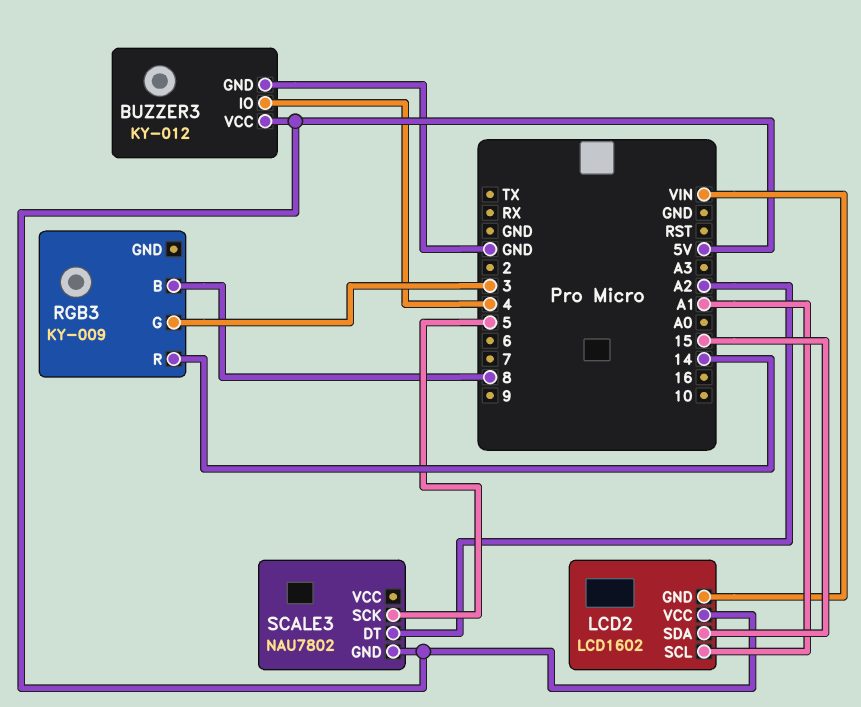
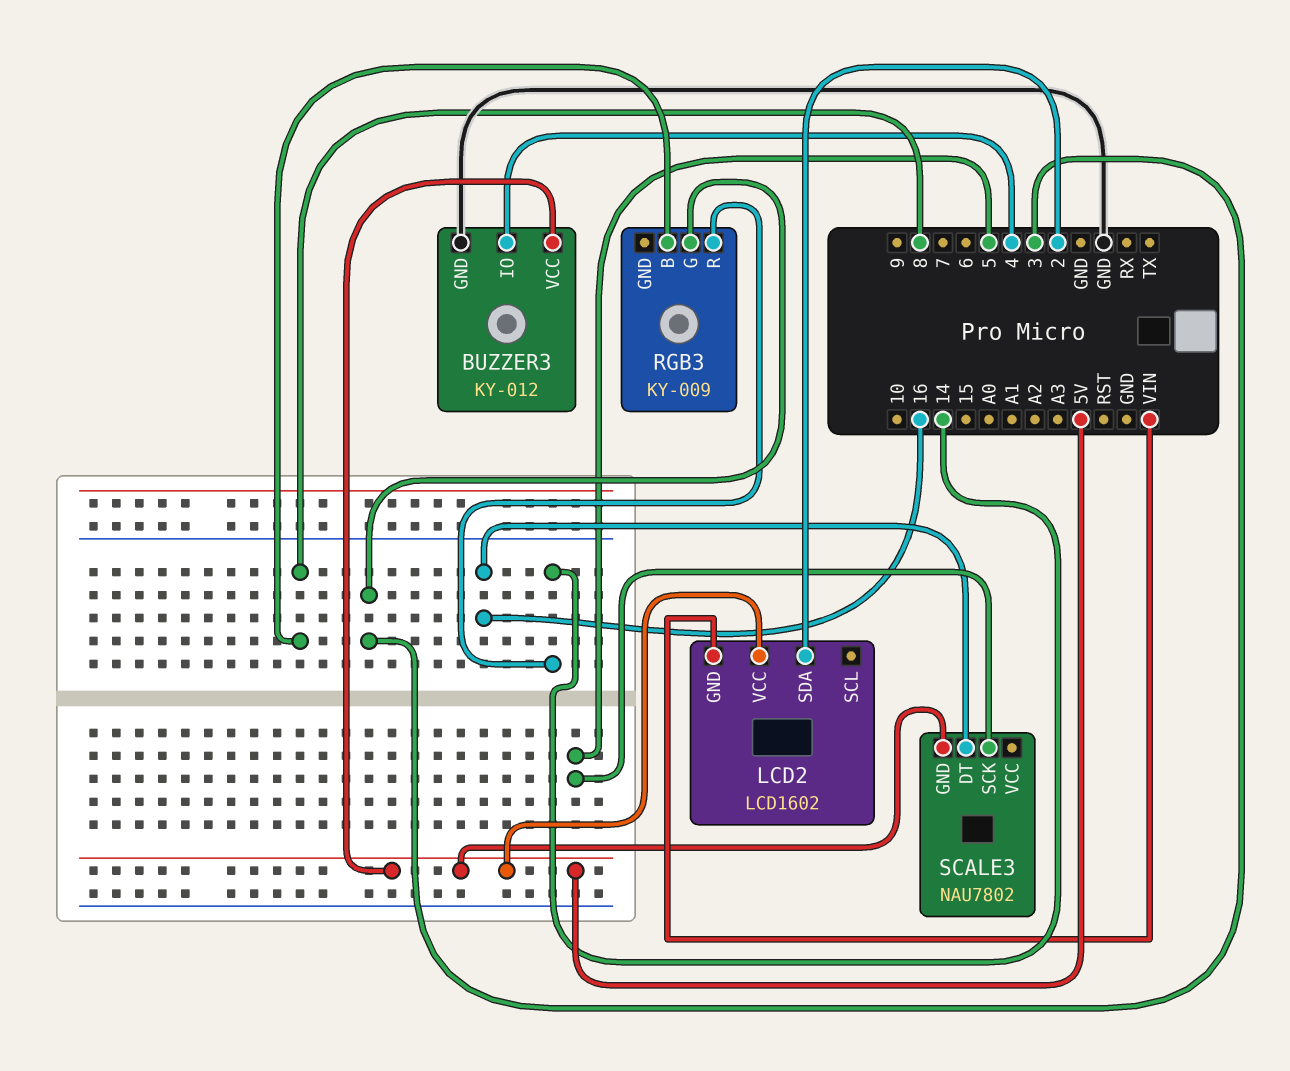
LCD2 pin SCL: A1 -> none
LCD2 pin SDA: 15 -> 2
SCALE3 pin DT: A2 -> 16

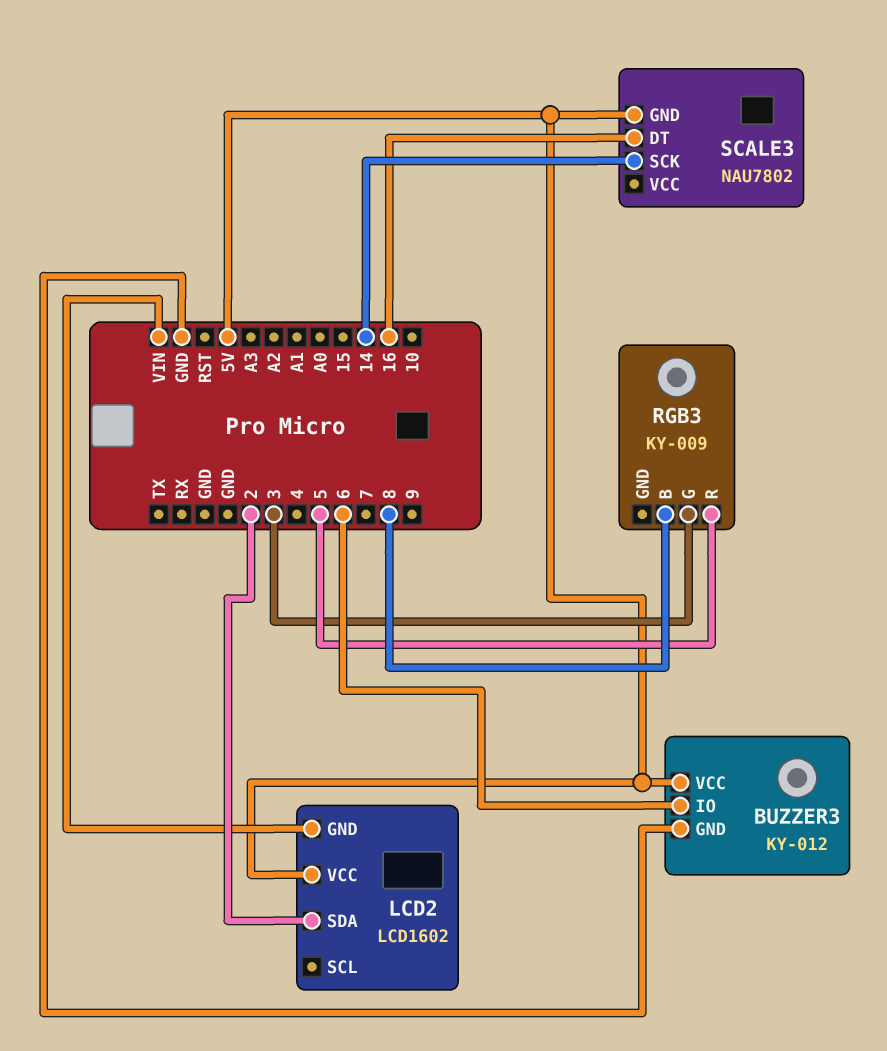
BUZZER3 pin IO: 4 -> 6
RGB3 pin R: 14 -> 5
SCALE3 pin SCK: 5 -> 14

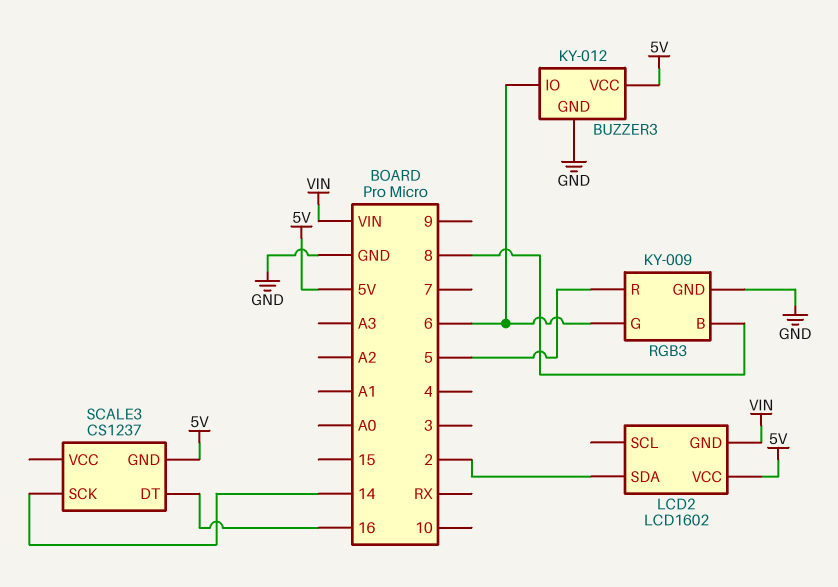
RGB3 pin G: 3 -> 6
RGB3 pin GND: none -> GND
SCALE3: NAU7802 -> CS1237

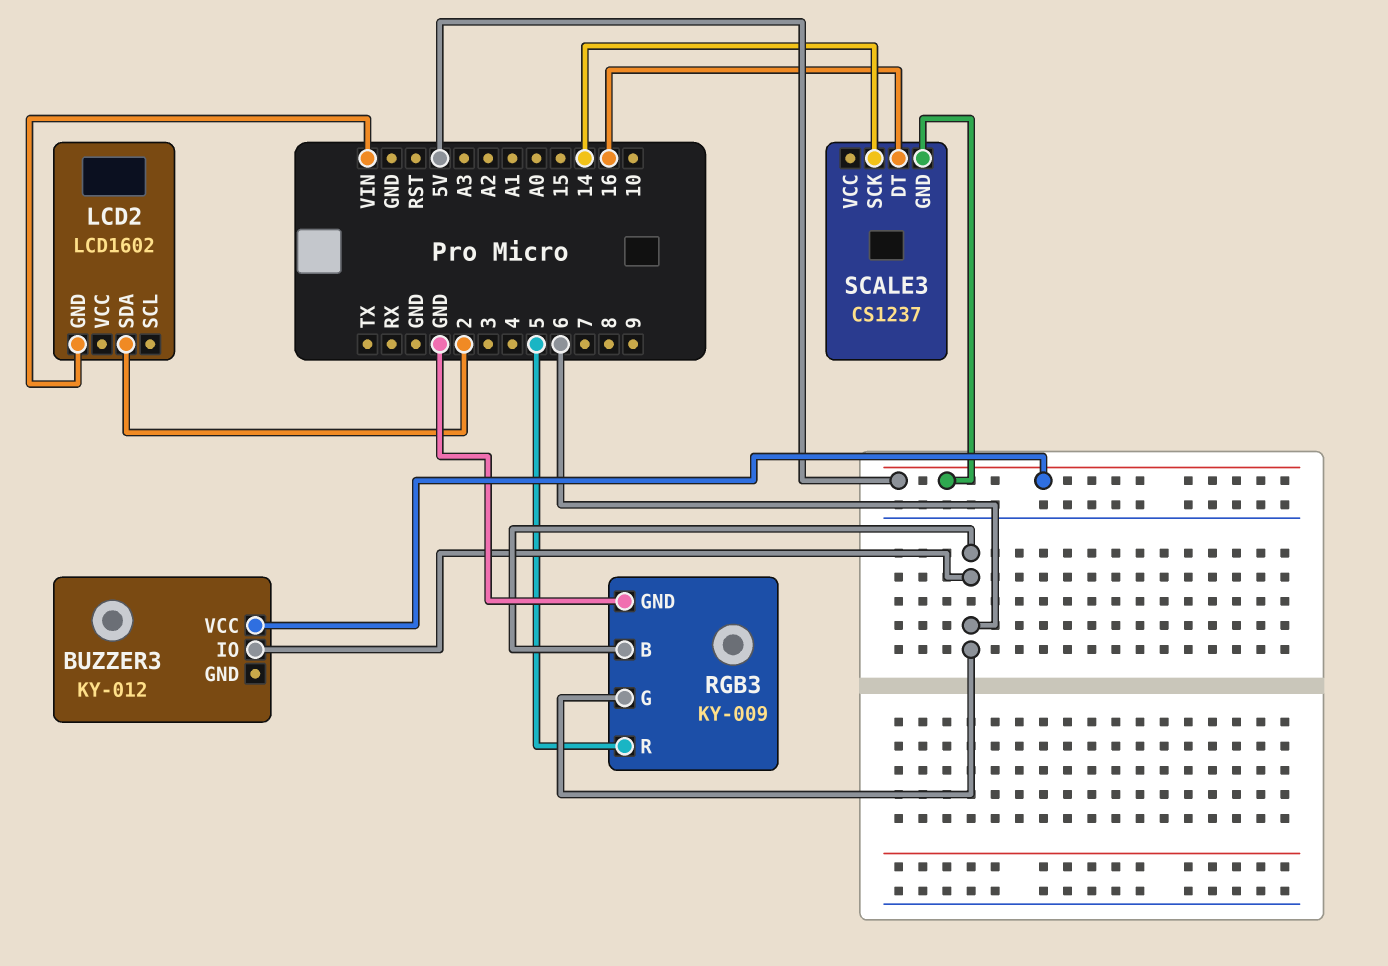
BUZZER3 pin GND: GND -> none
LCD2 pin VCC: 5V -> none
RGB3 pin B: 8 -> 6

